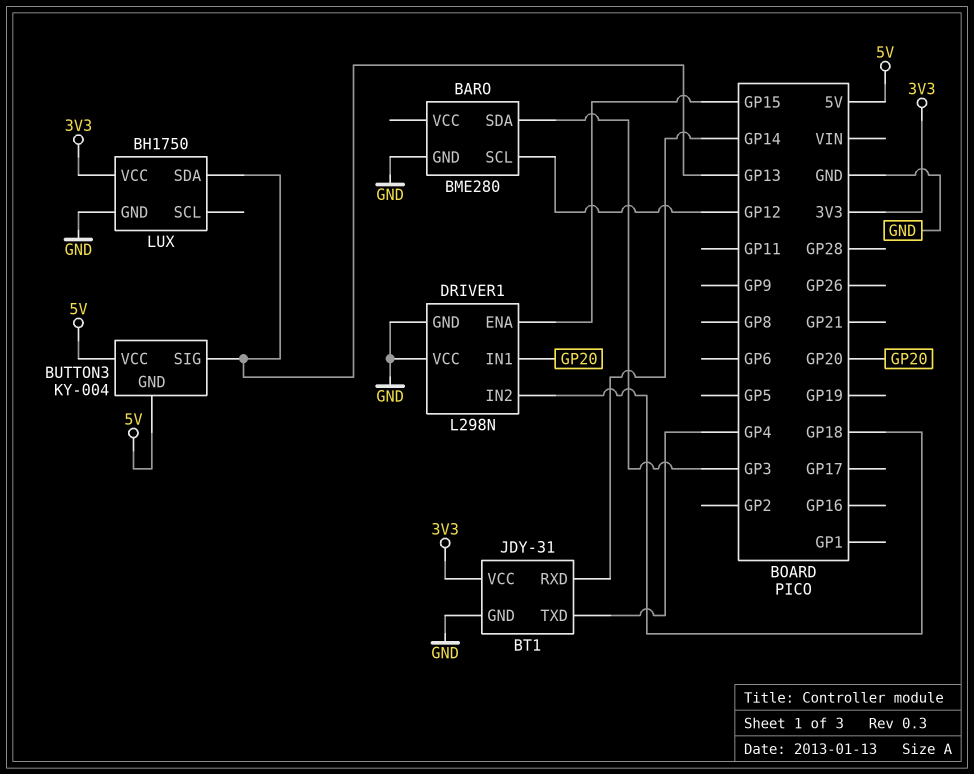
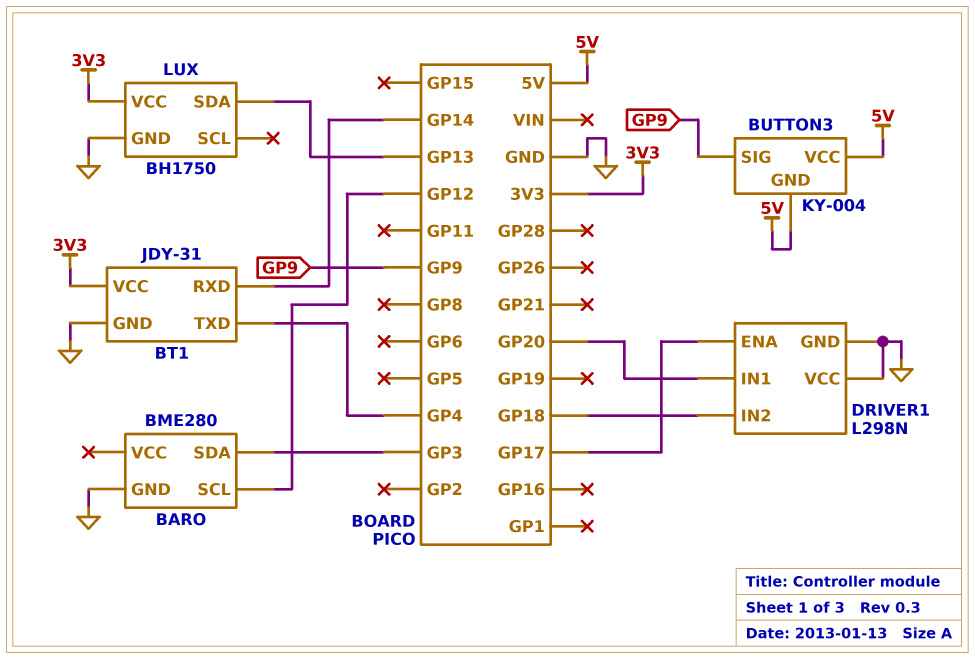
BUTTON3 pin SIG: GP13 -> GP9
DRIVER1 pin ENA: GP15 -> GP17

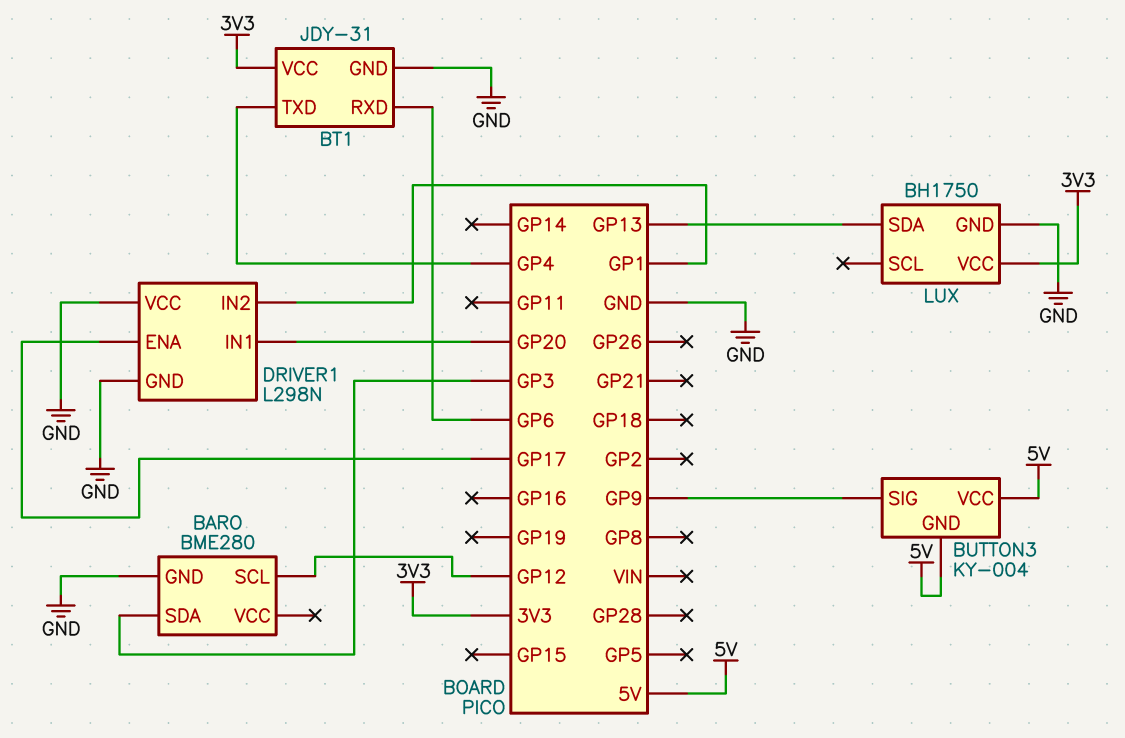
BT1 pin RXD: GP14 -> GP6
DRIVER1 pin IN2: GP18 -> GP1

